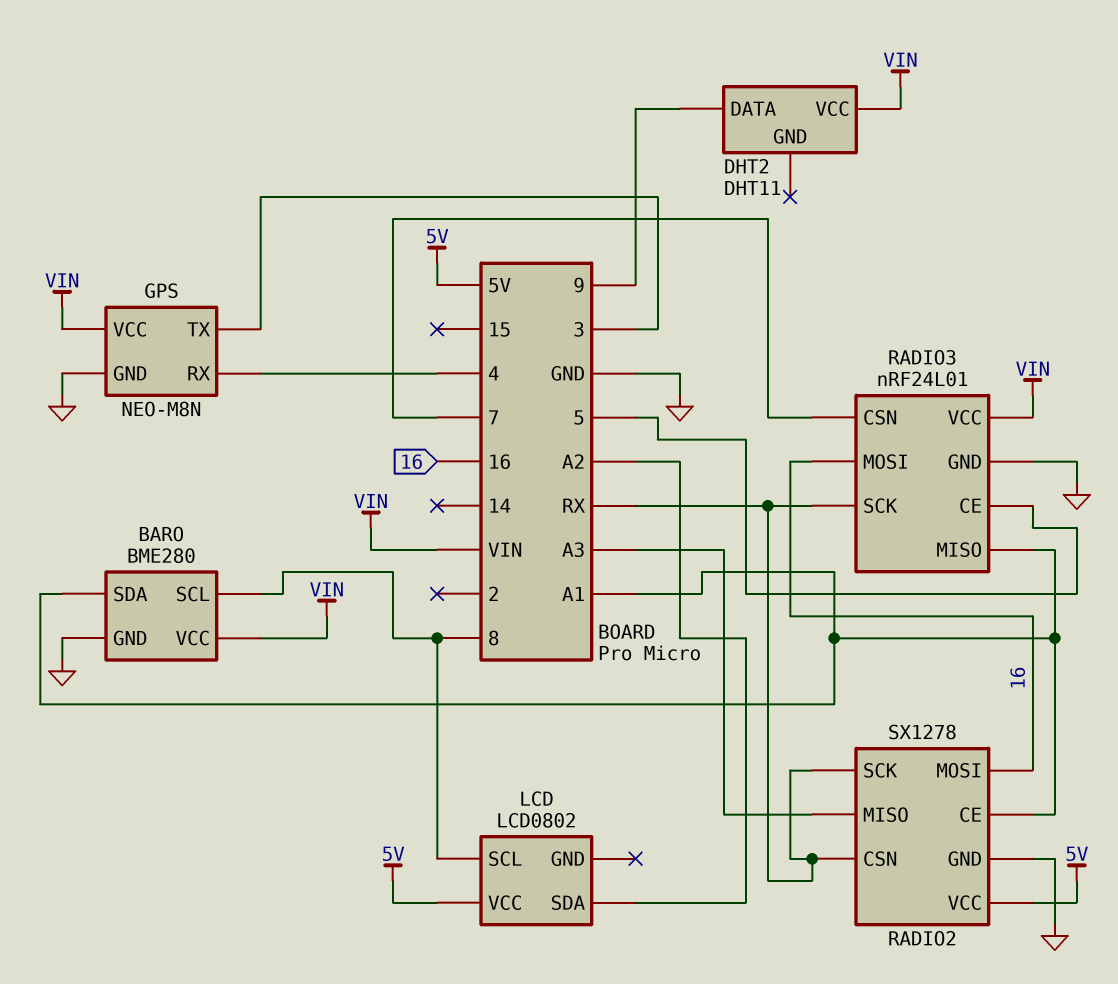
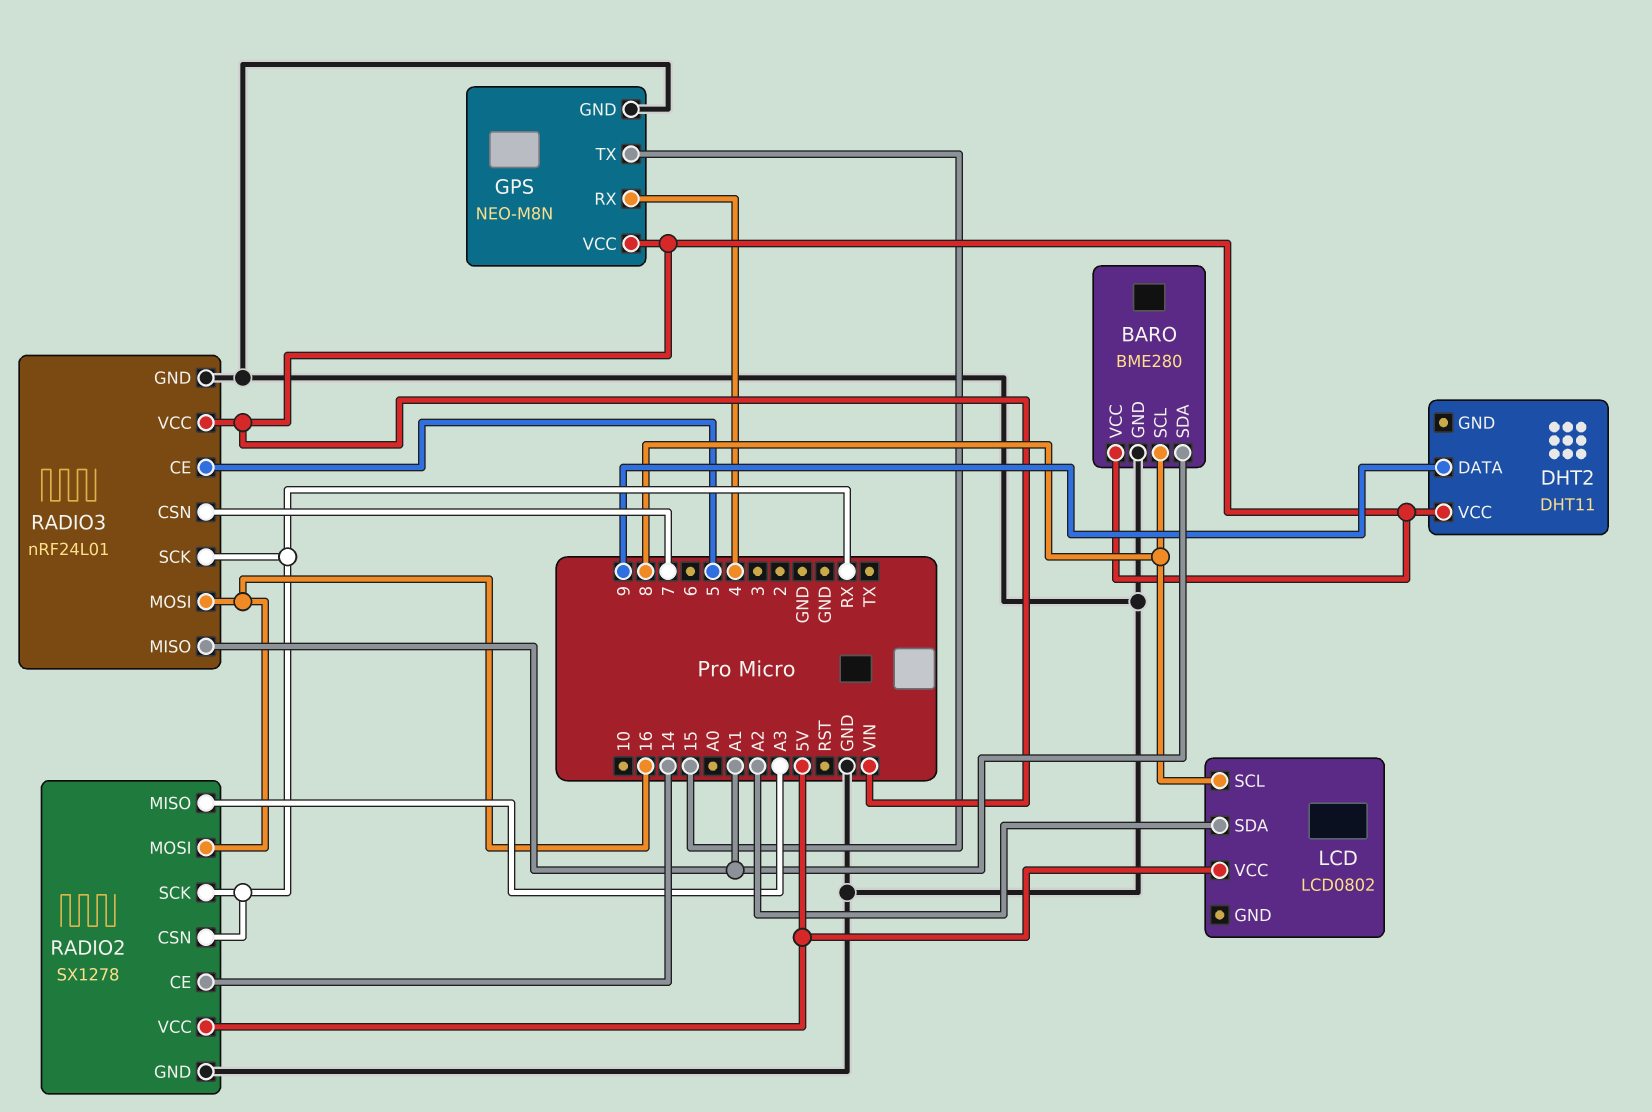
GPS pin TX: 3 -> 15
RADIO2 pin CE: A1 -> 14

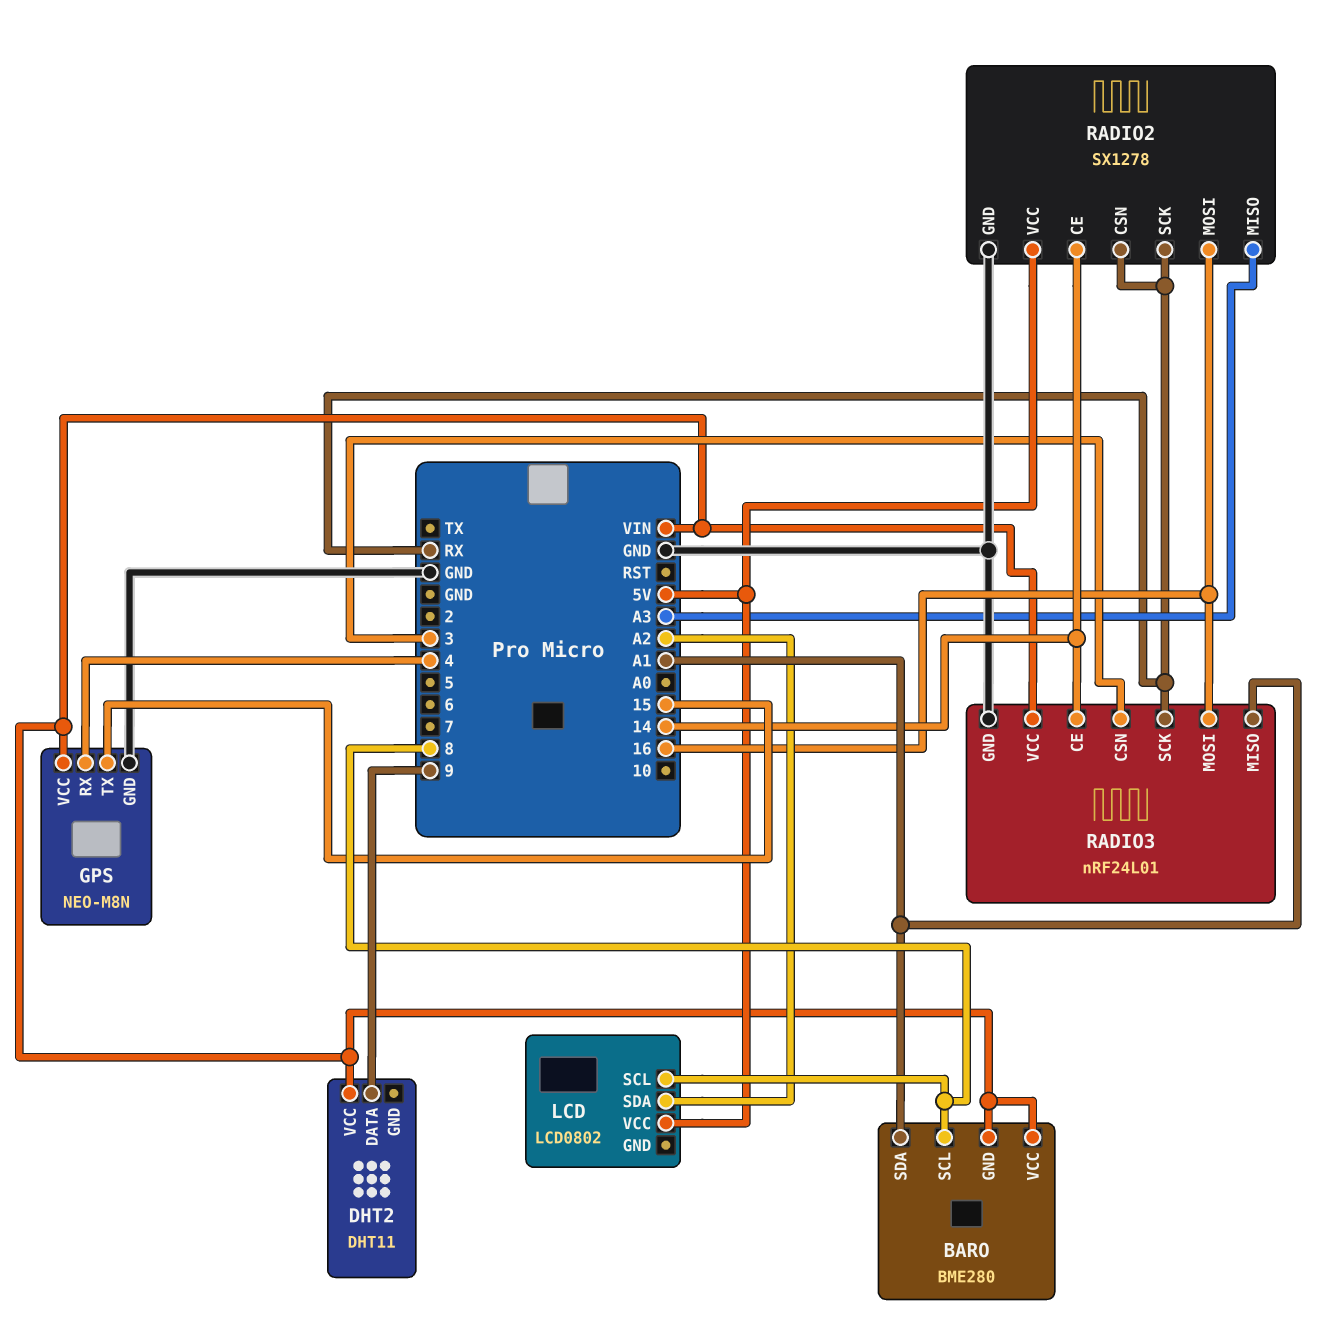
BARO pin GND: GND -> VIN
RADIO3 pin CE: 5 -> 14
RADIO3 pin CSN: 7 -> 3

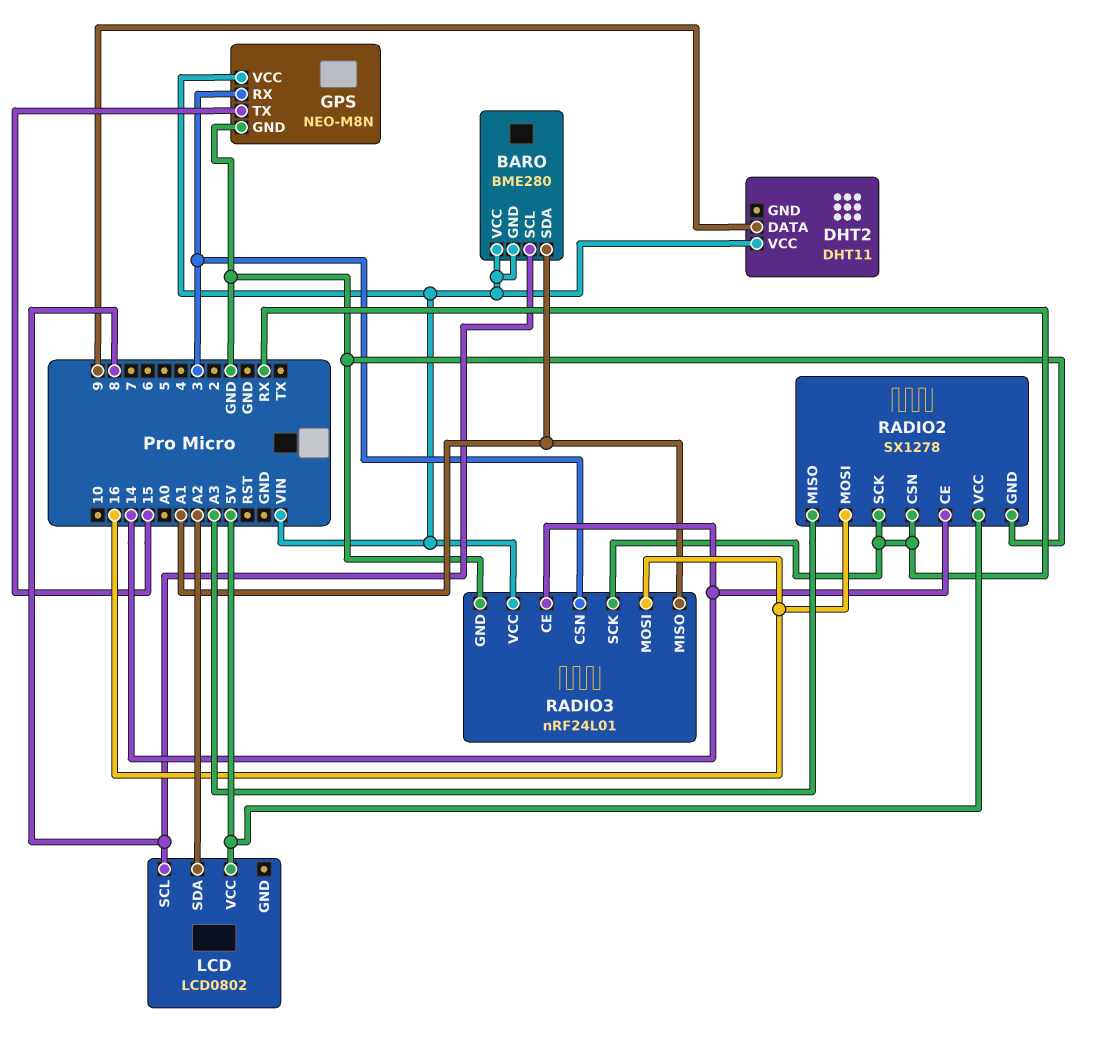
GPS pin RX: 4 -> 3

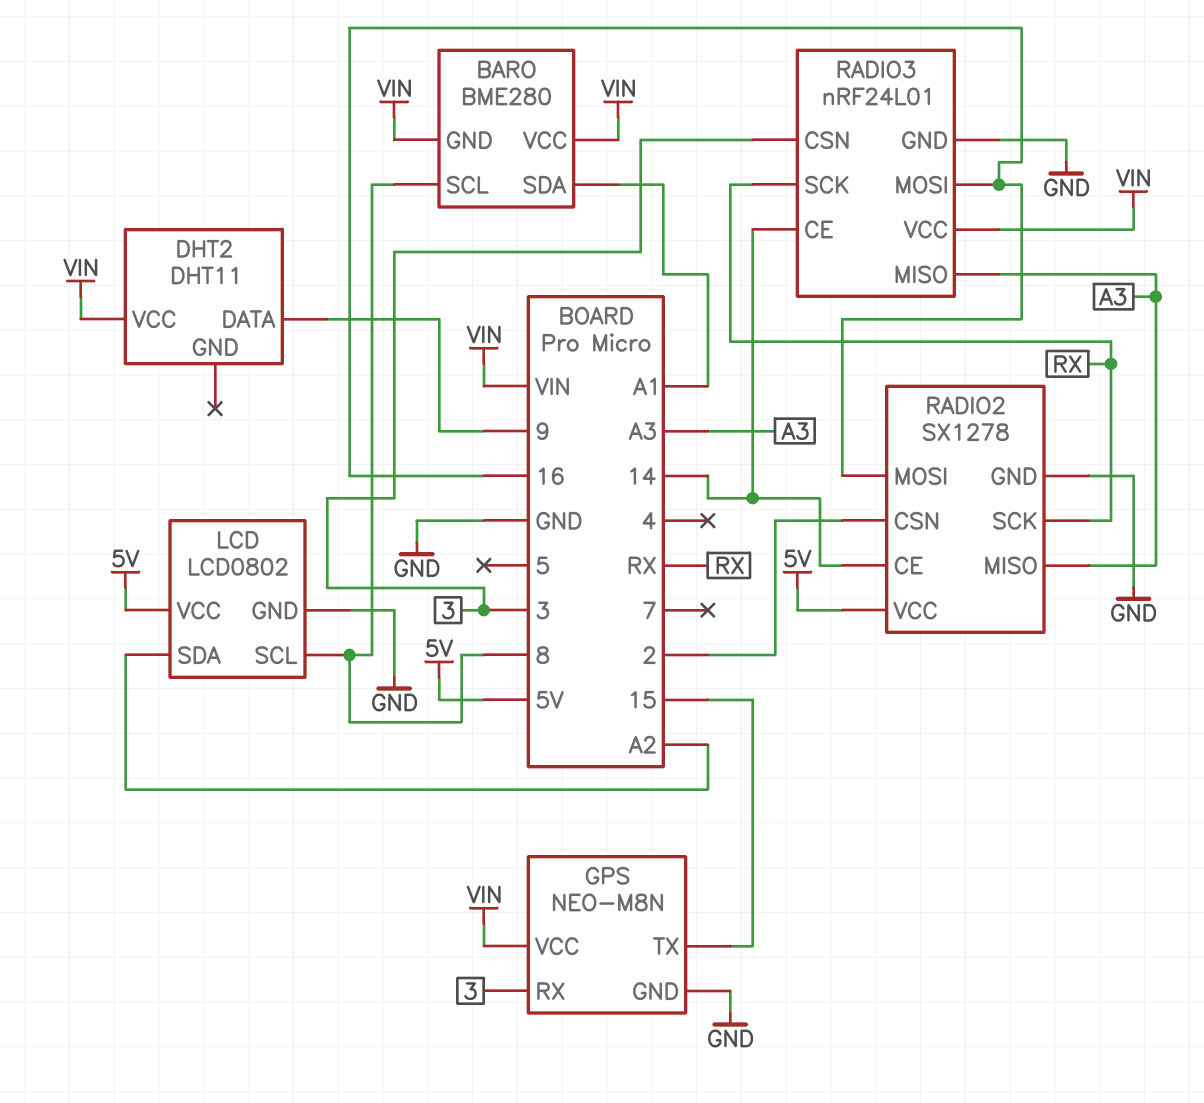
LCD pin GND: none -> GND
RADIO2 pin CSN: RX -> 2
RADIO3 pin MISO: A1 -> A3

